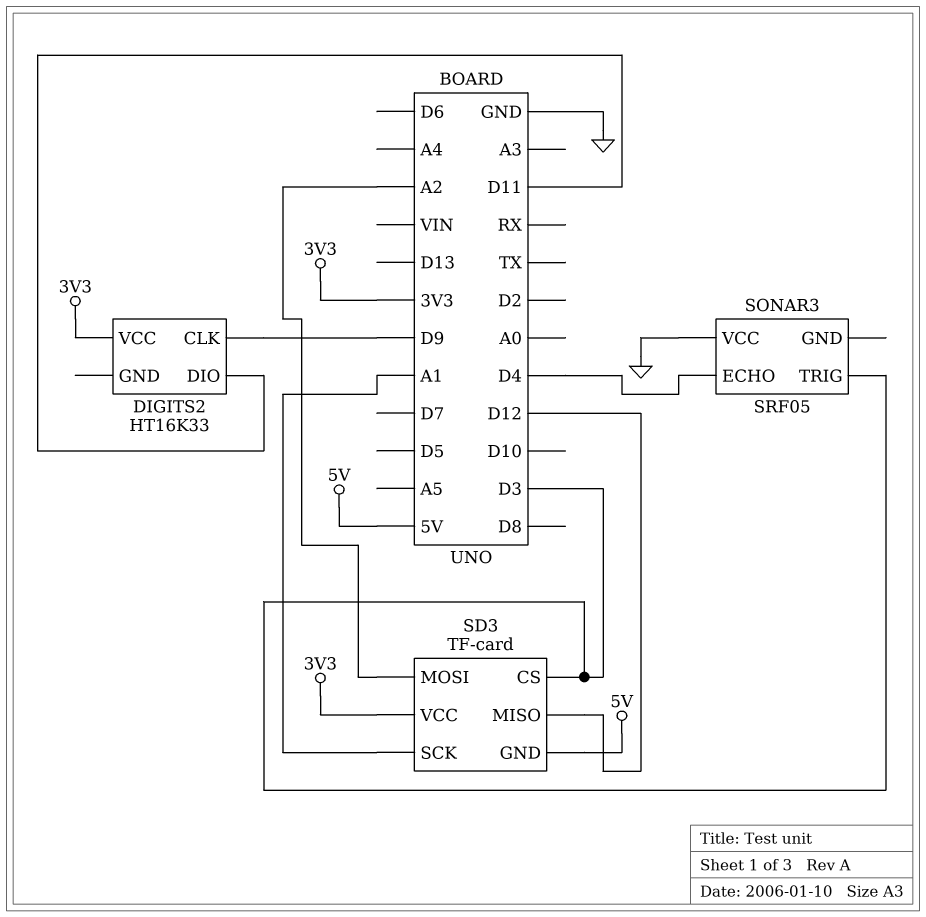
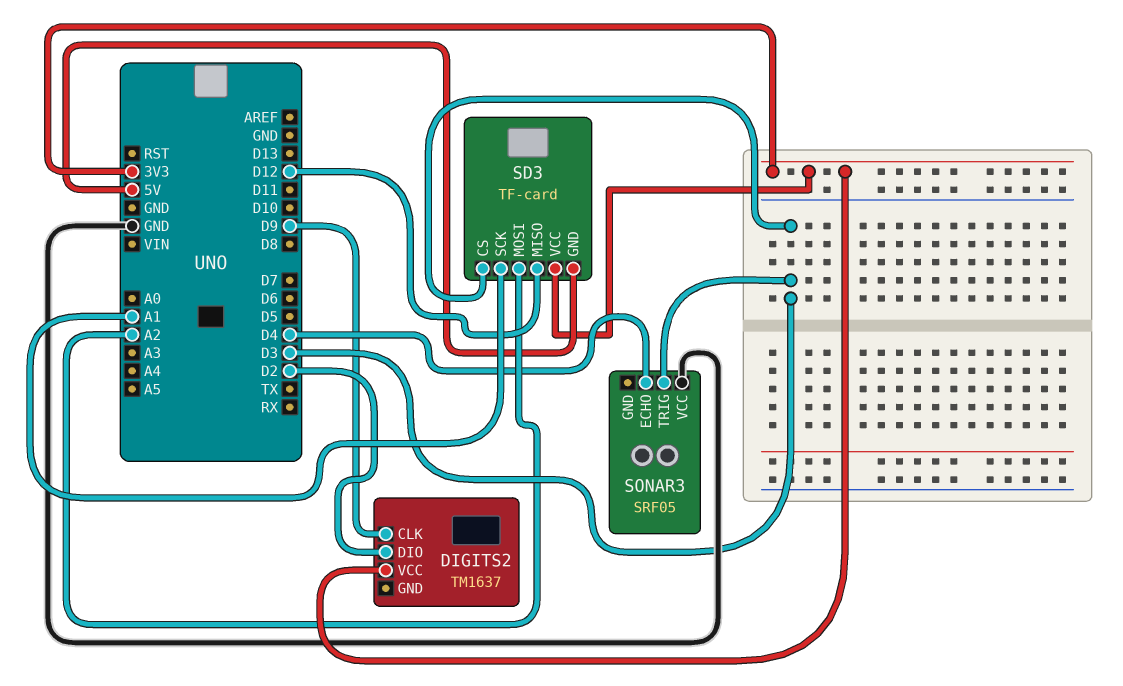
DIGITS2: HT16K33 -> TM1637
DIGITS2 pin DIO: D11 -> D2

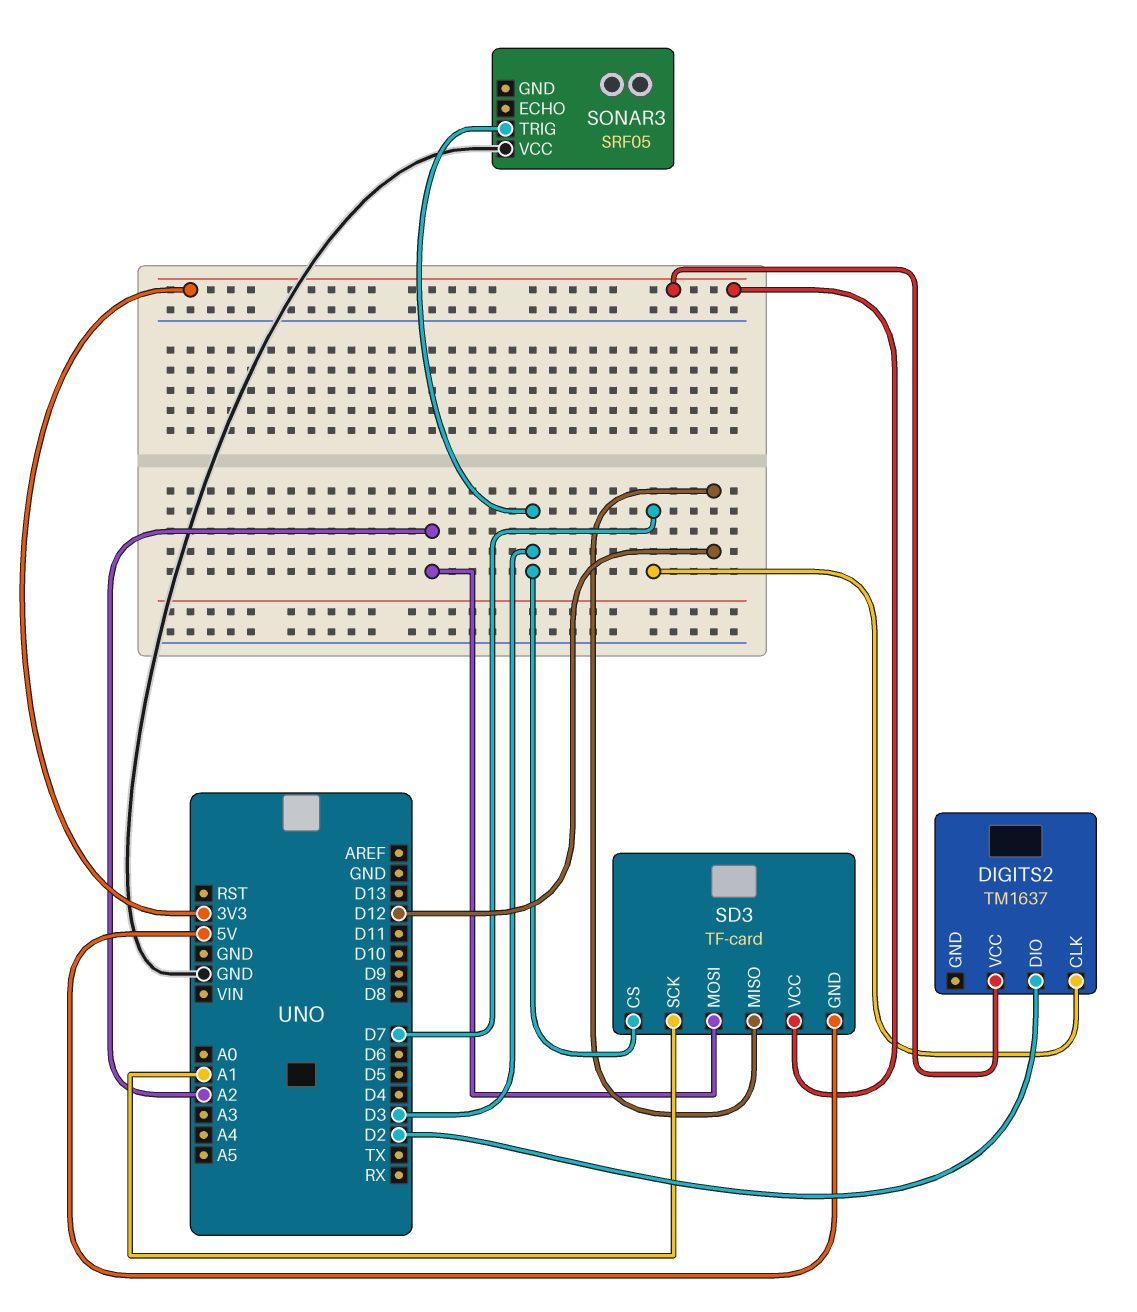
DIGITS2 pin CLK: D9 -> D7
SONAR3 pin ECHO: D4 -> none

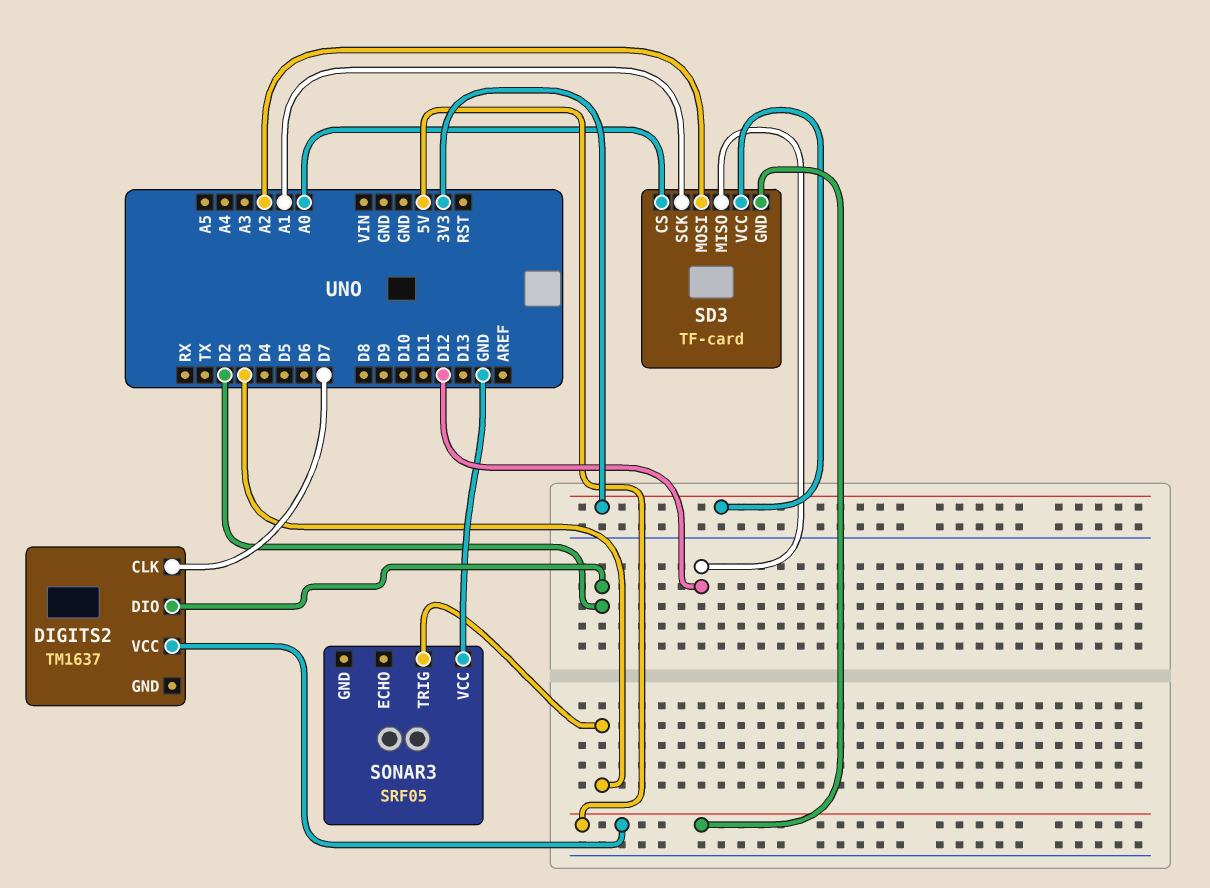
DIGITS2 pin VCC: 3V3 -> 5V
SD3 pin CS: D3 -> A0

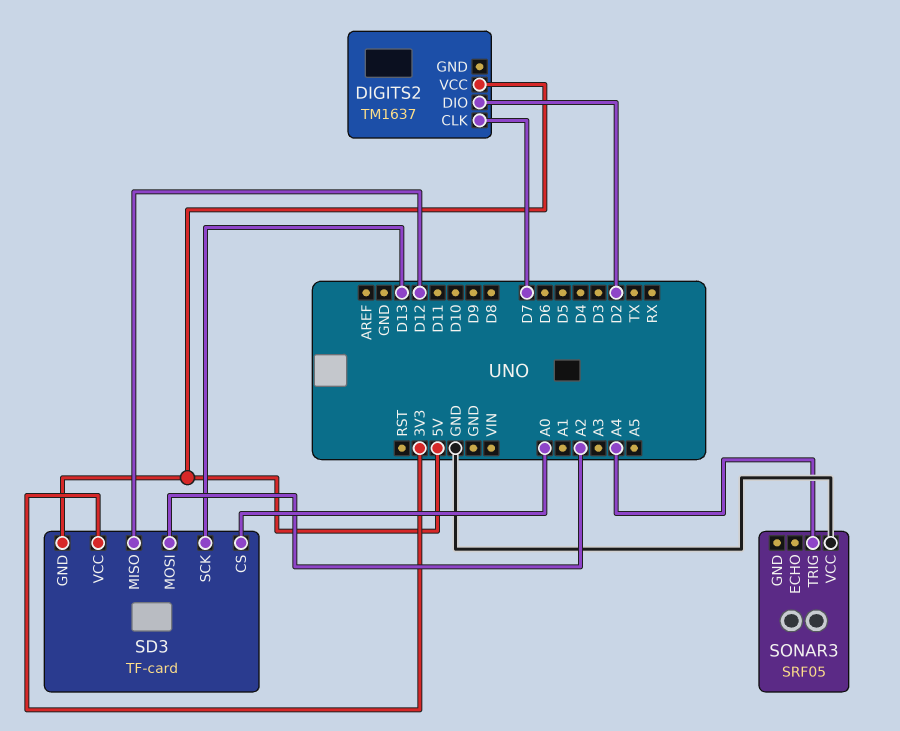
SD3 pin SCK: A1 -> D13
SONAR3 pin TRIG: D3 -> A4

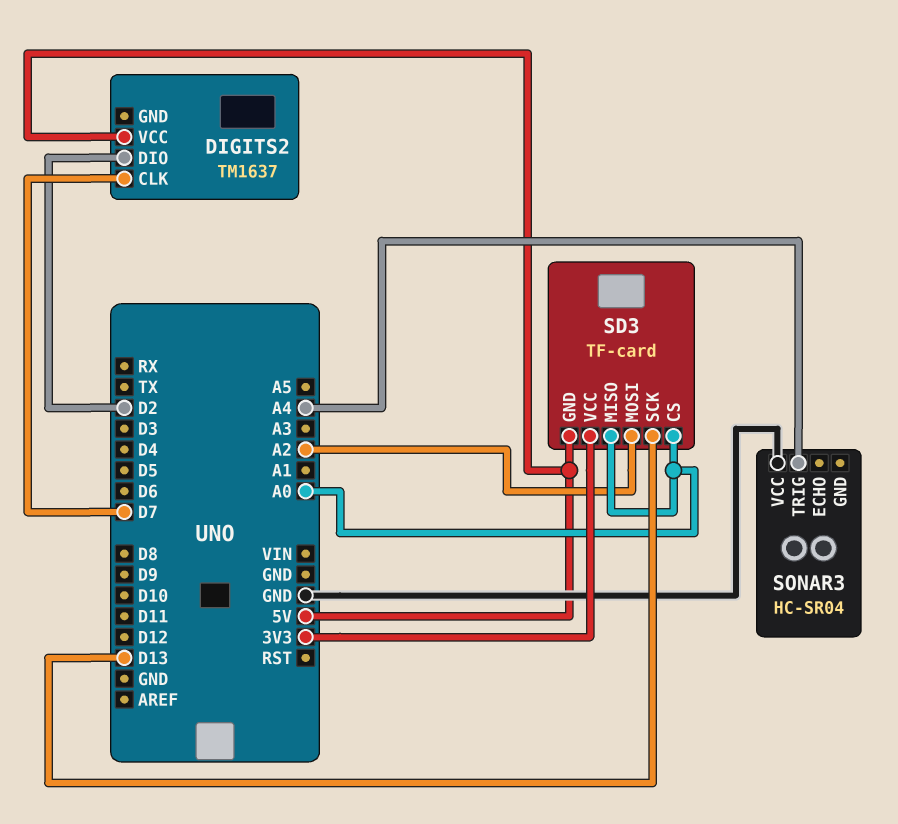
SD3 pin MISO: D12 -> A0
SONAR3: SRF05 -> HC-SR04

